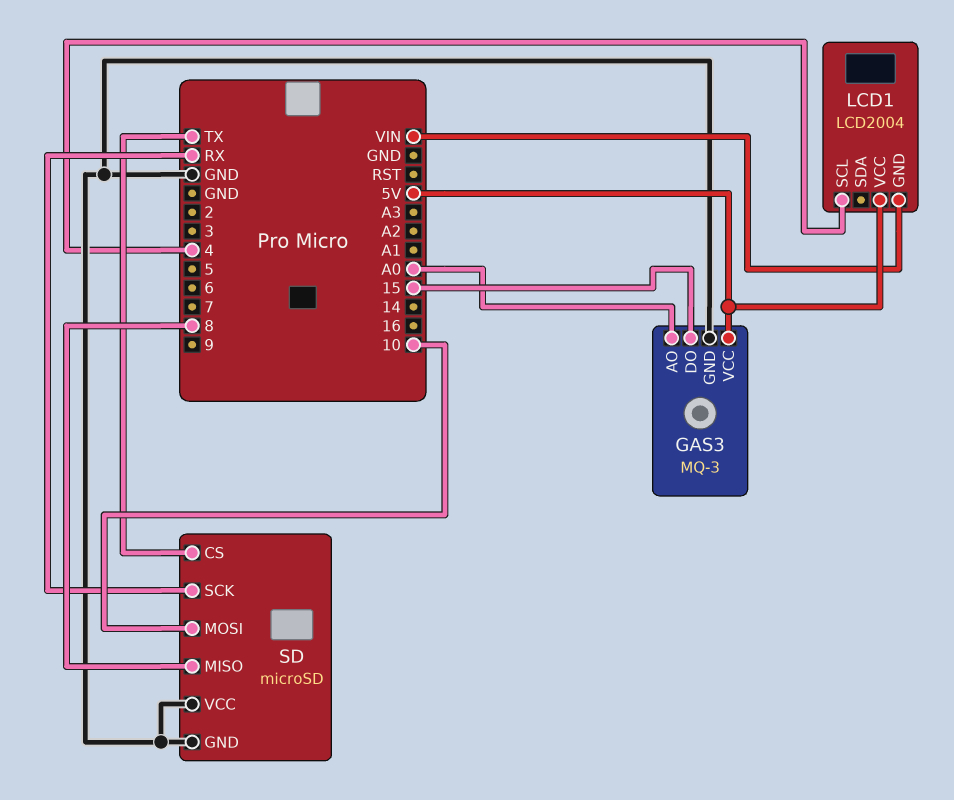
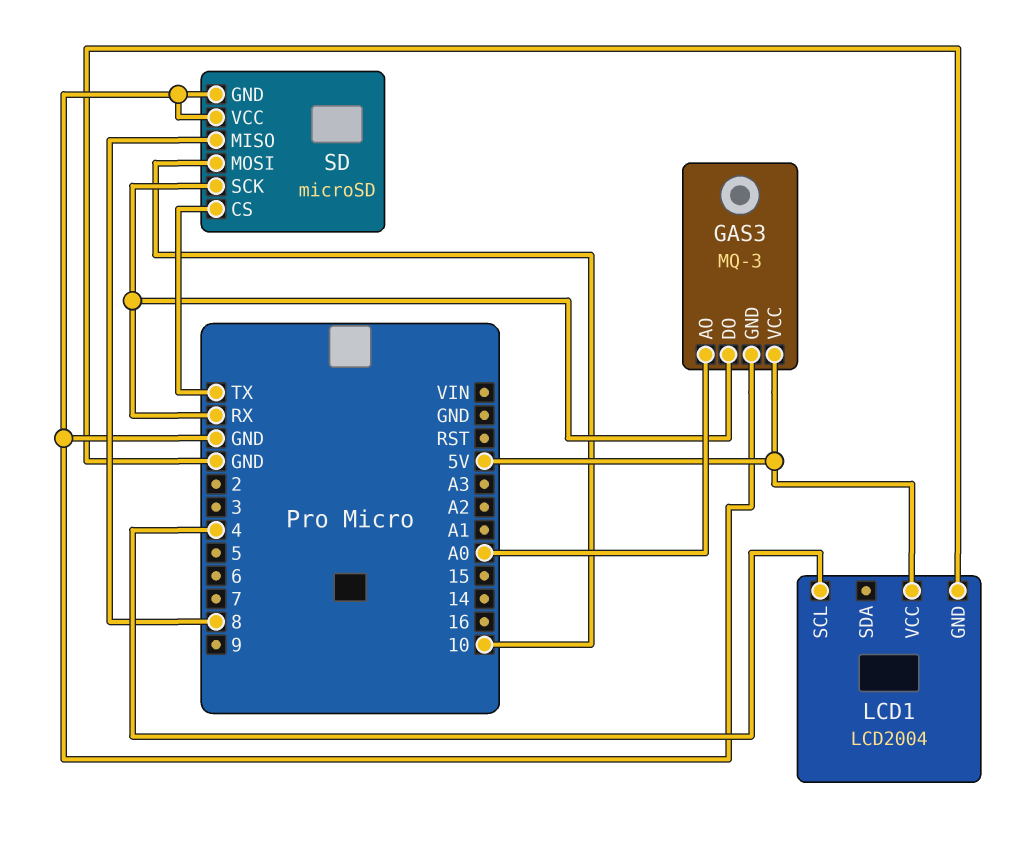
GAS3 pin DO: 15 -> RX
LCD1 pin GND: VIN -> GND

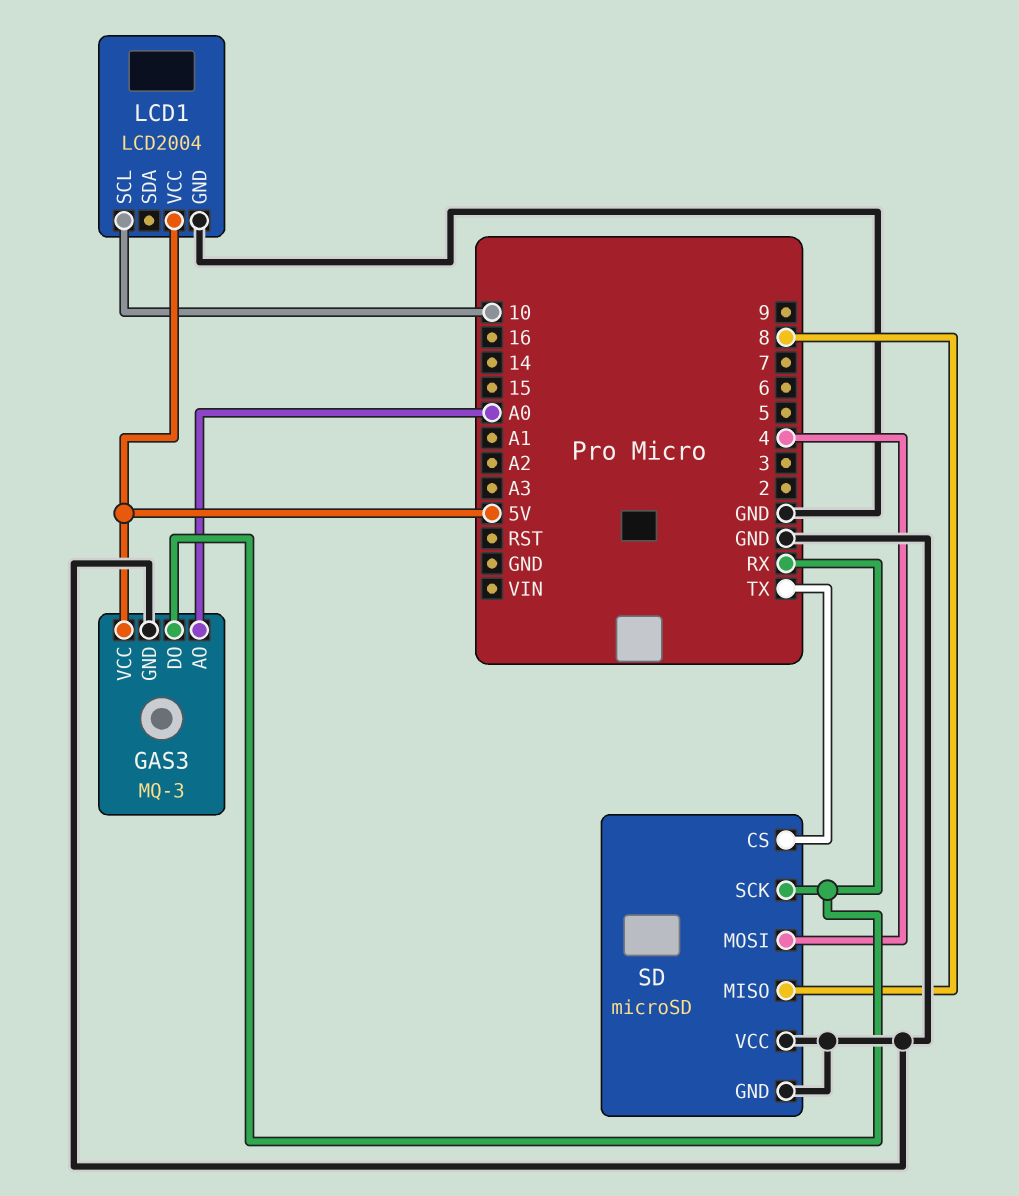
LCD1 pin SCL: 4 -> 10
SD pin MOSI: 10 -> 4

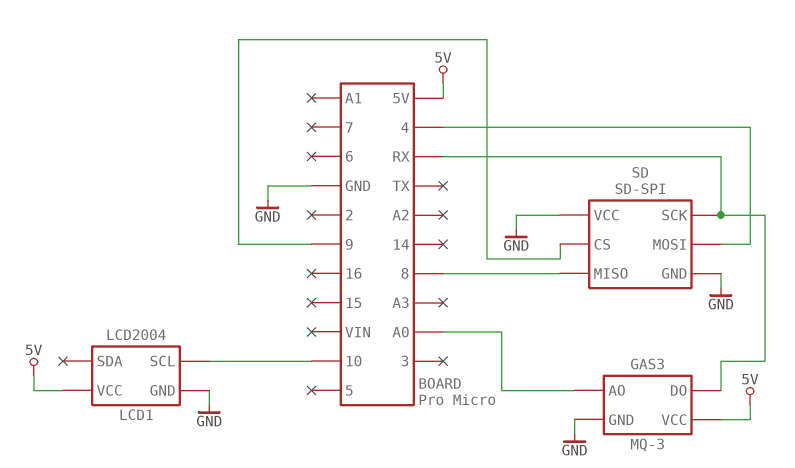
SD: microSD -> SD-SPI
SD pin CS: TX -> 9

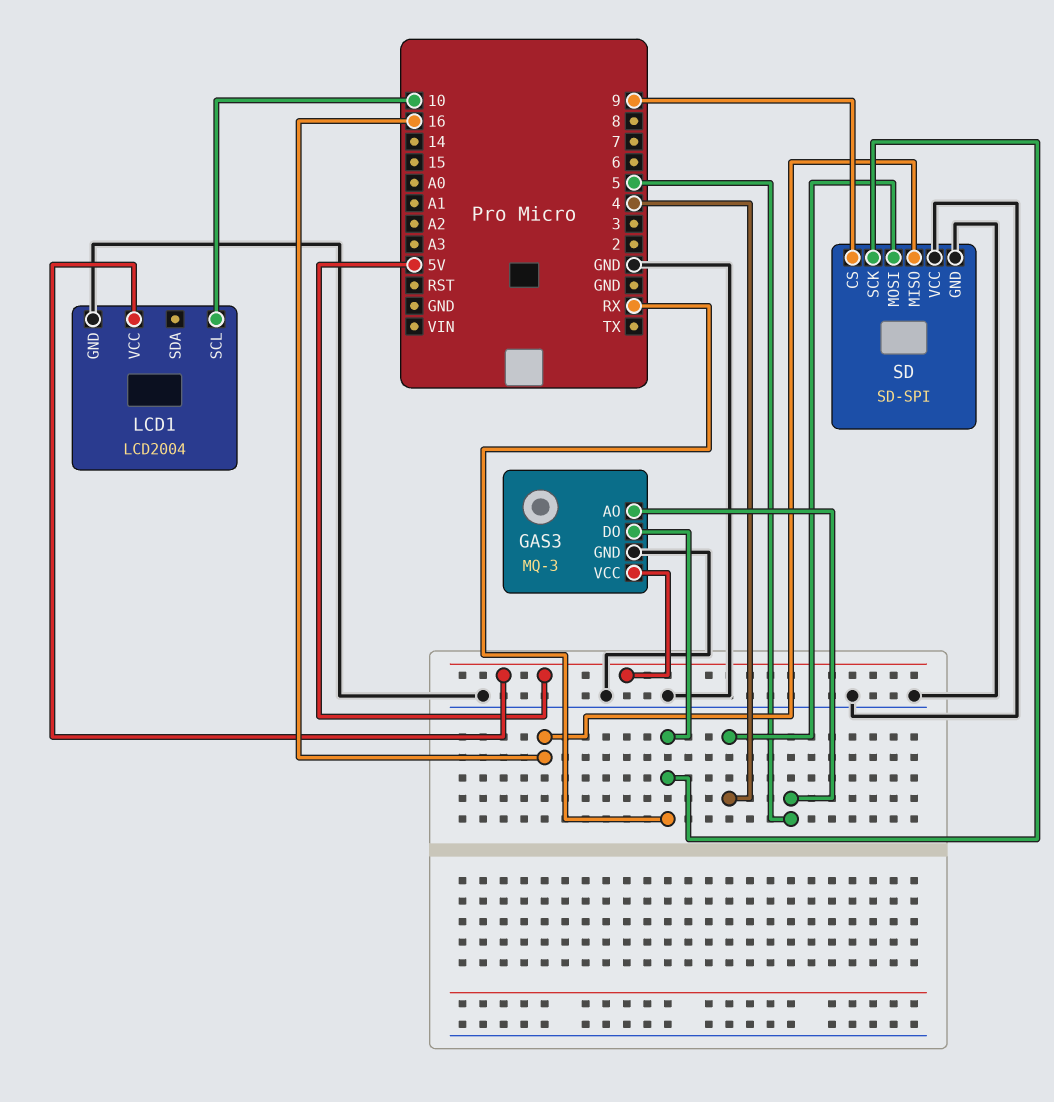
GAS3 pin AO: A0 -> 5
SD pin MISO: 8 -> 16

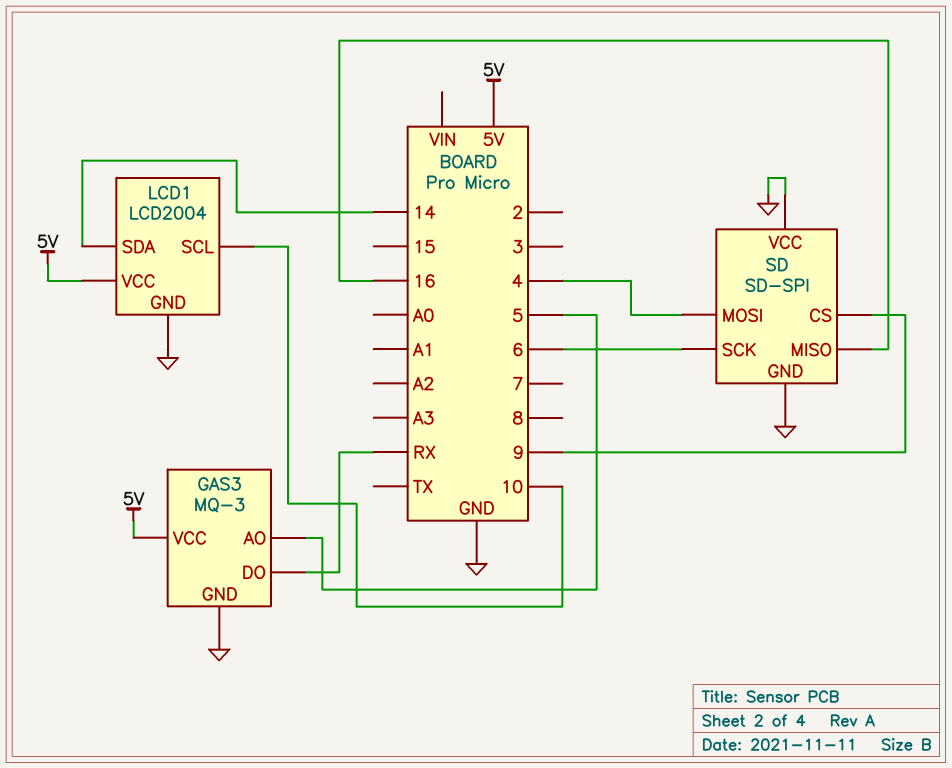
LCD1 pin SDA: none -> 14
SD pin SCK: RX -> 6

